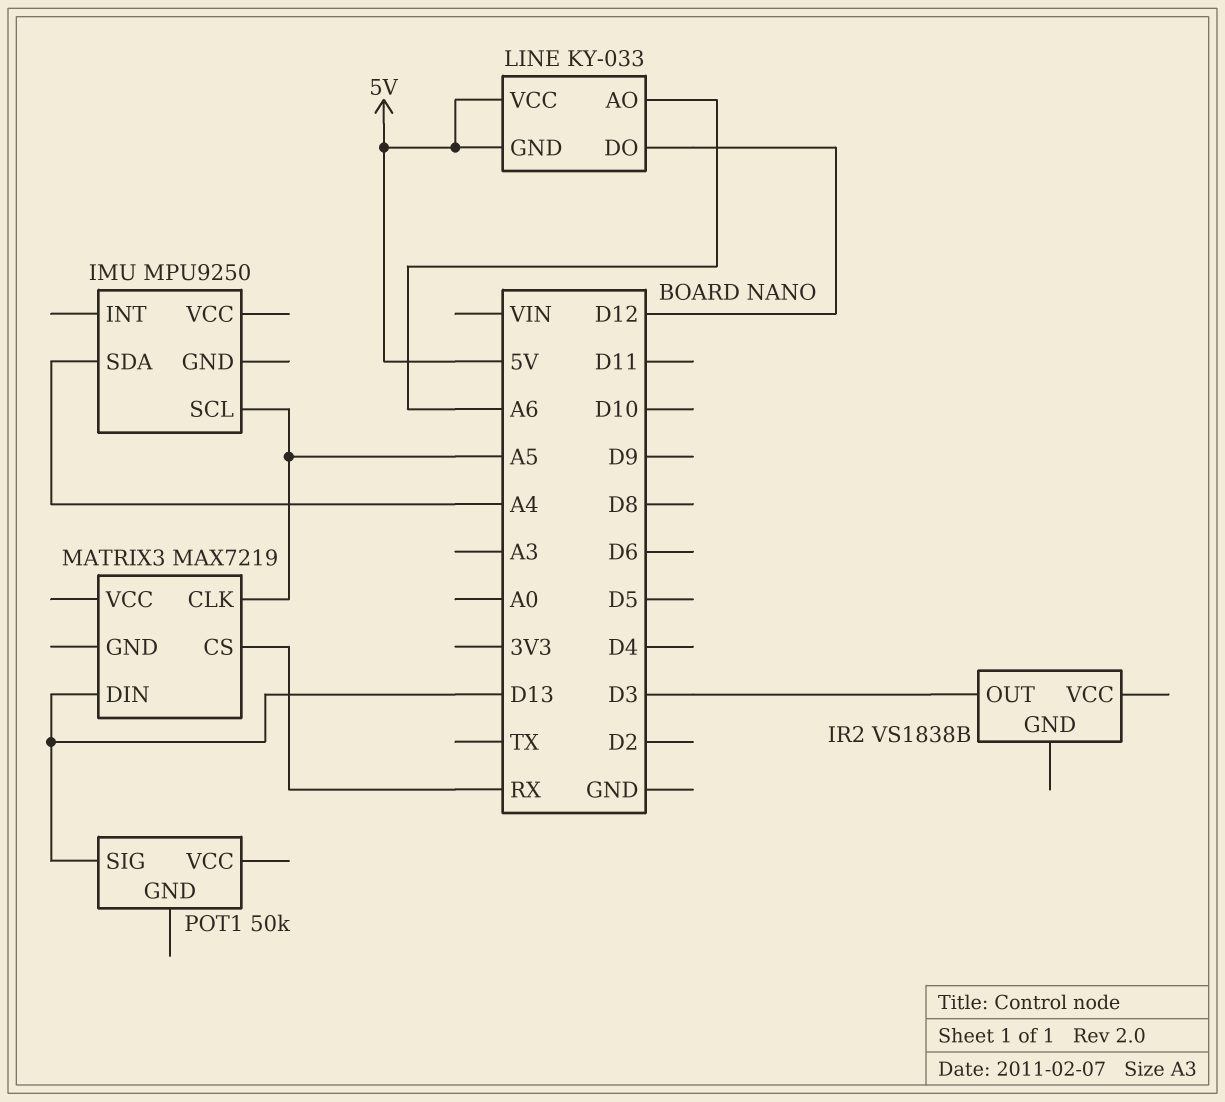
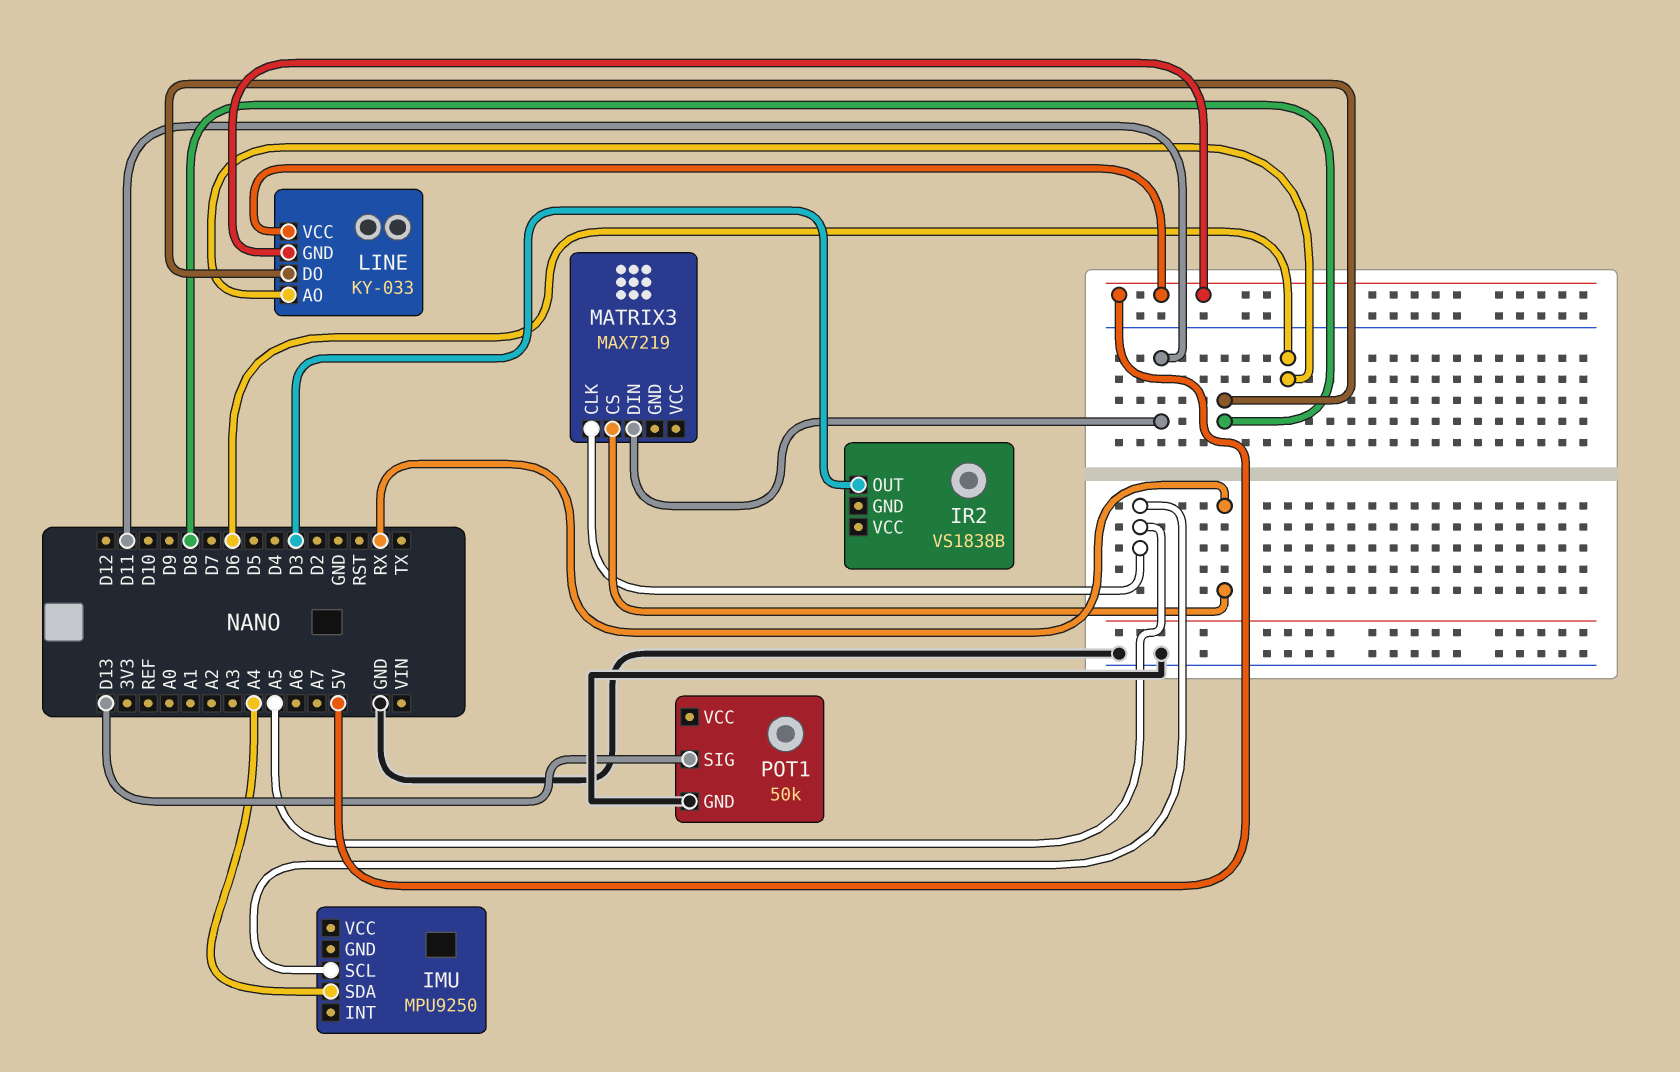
LINE pin AO: A6 -> D6
LINE pin DO: D12 -> D8
MATRIX3 pin DIN: D13 -> D11
POT1 pin GND: none -> GND

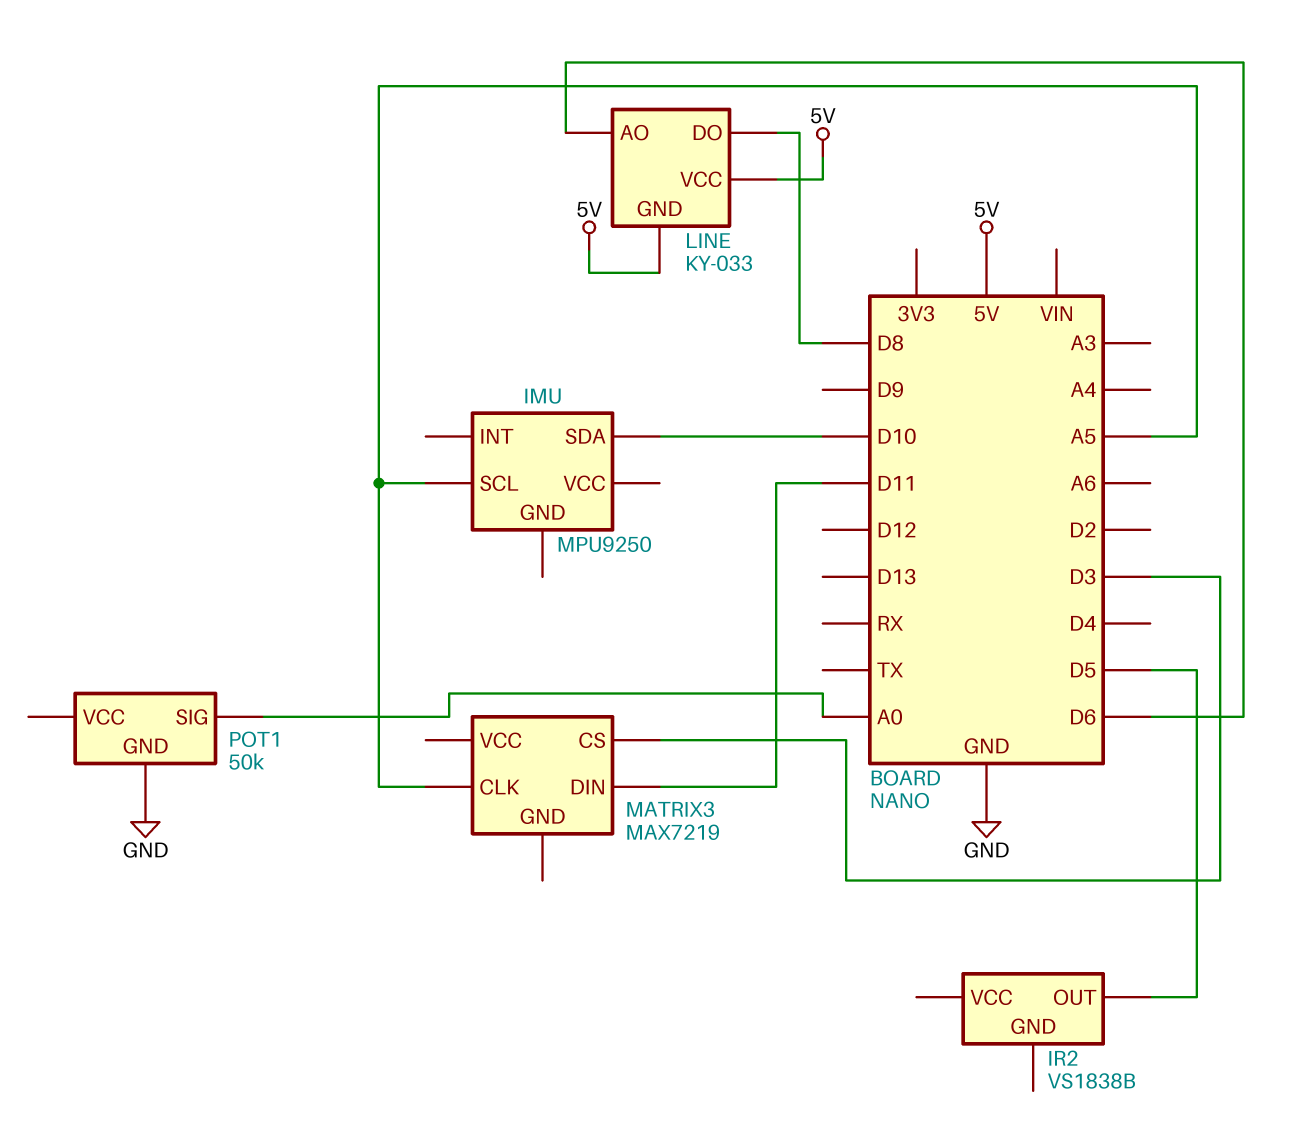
IMU pin SDA: A4 -> D10
IR2 pin OUT: D3 -> D5
MATRIX3 pin CS: RX -> D3
POT1 pin SIG: D13 -> A0

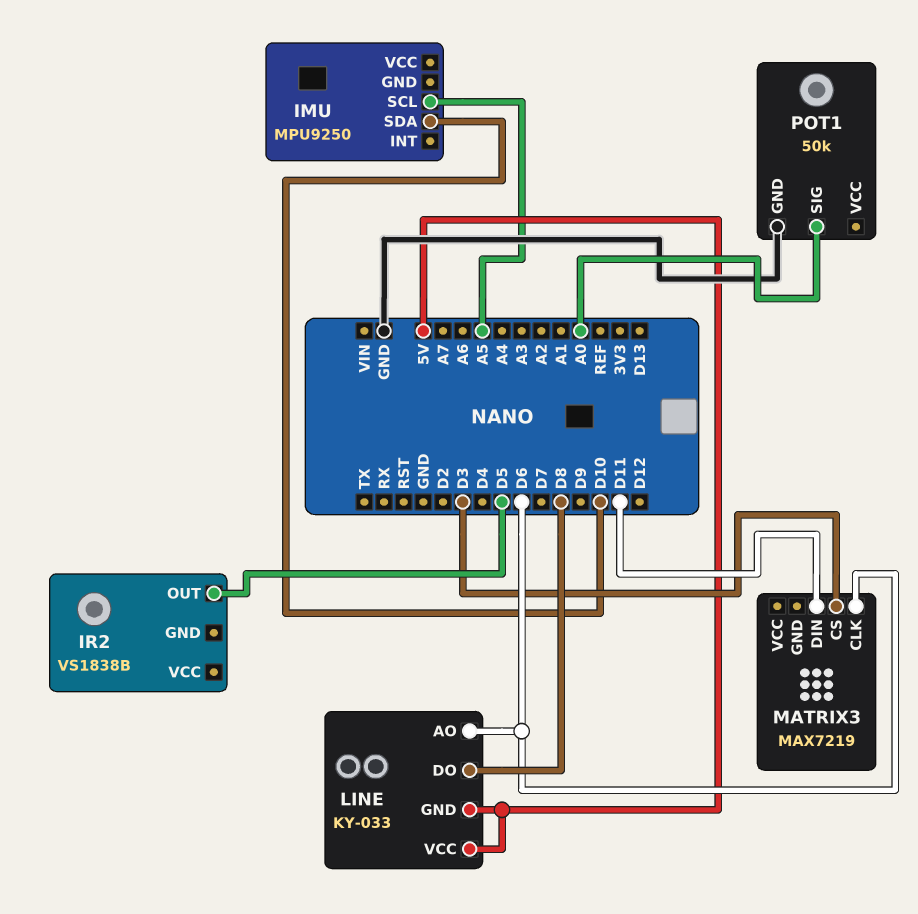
MATRIX3 pin CLK: A5 -> D6

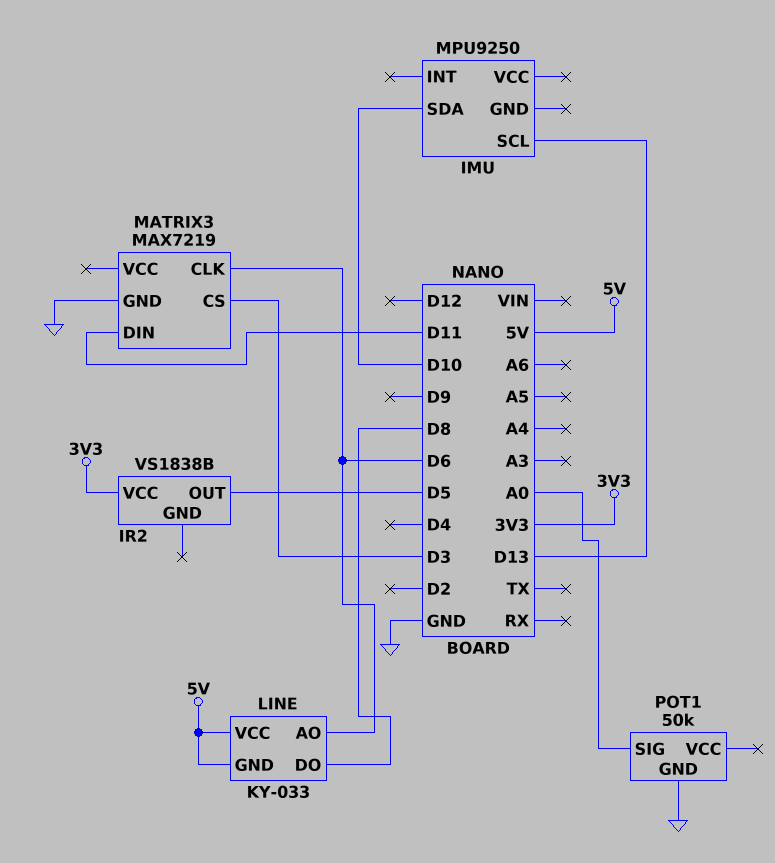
IMU pin SCL: A5 -> D13
IR2 pin VCC: none -> 3V3
MATRIX3 pin GND: none -> GND

